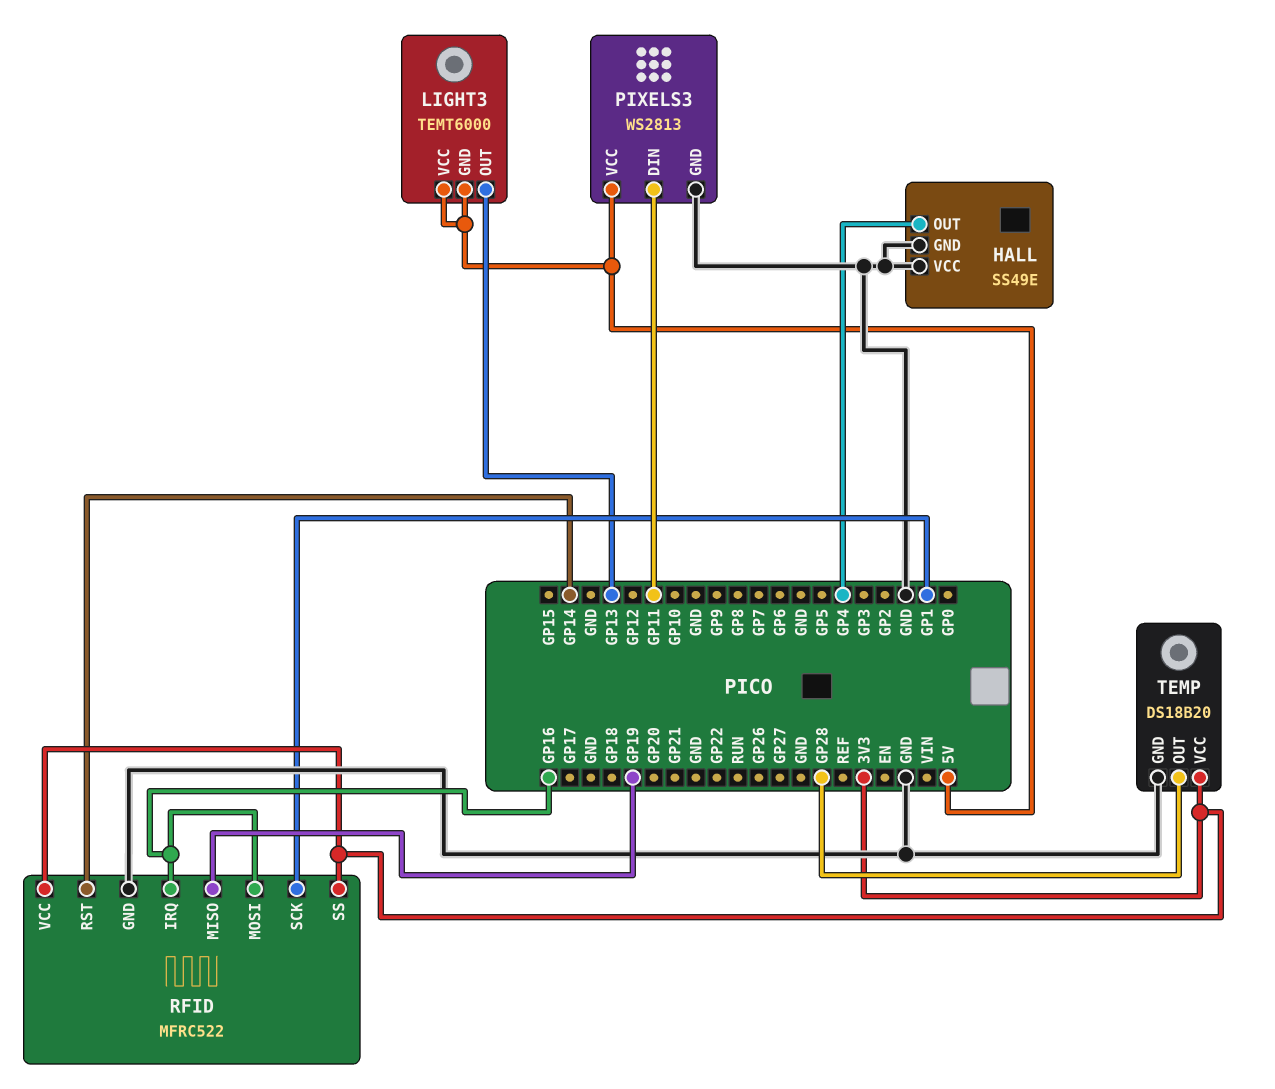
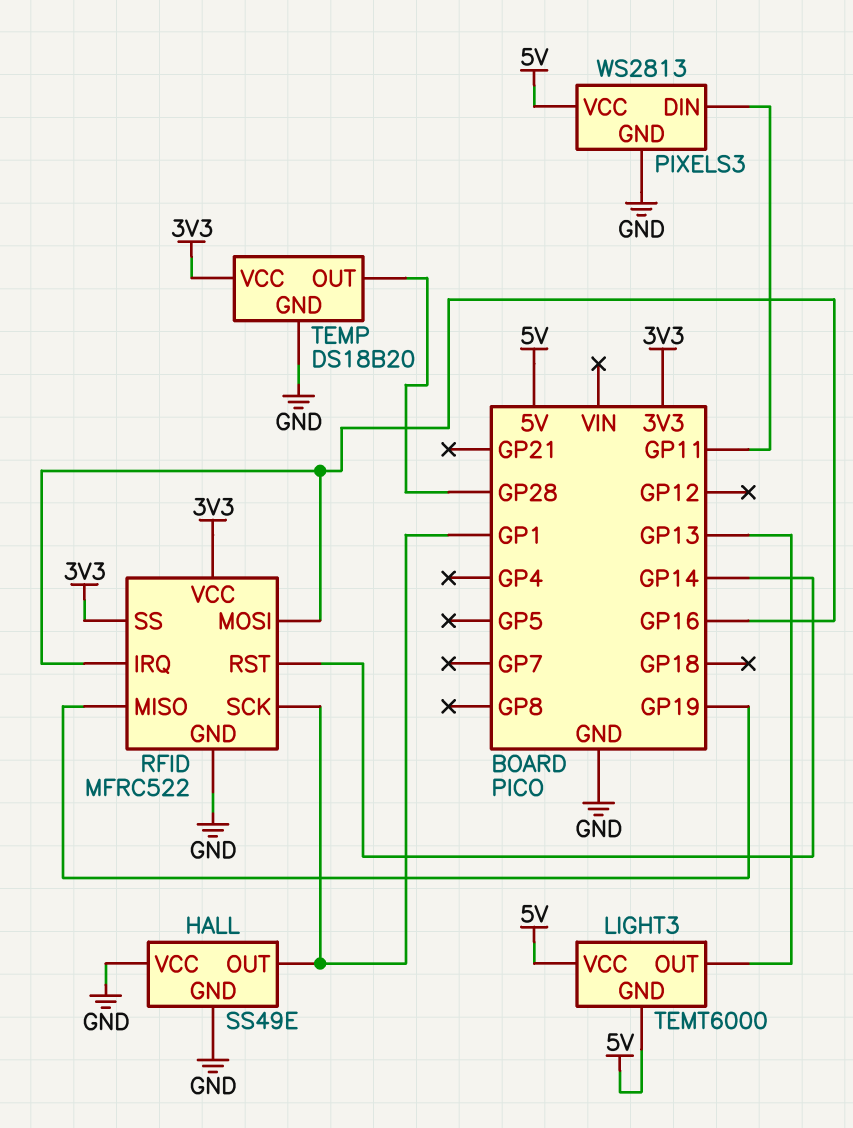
HALL pin OUT: GP4 -> GP1

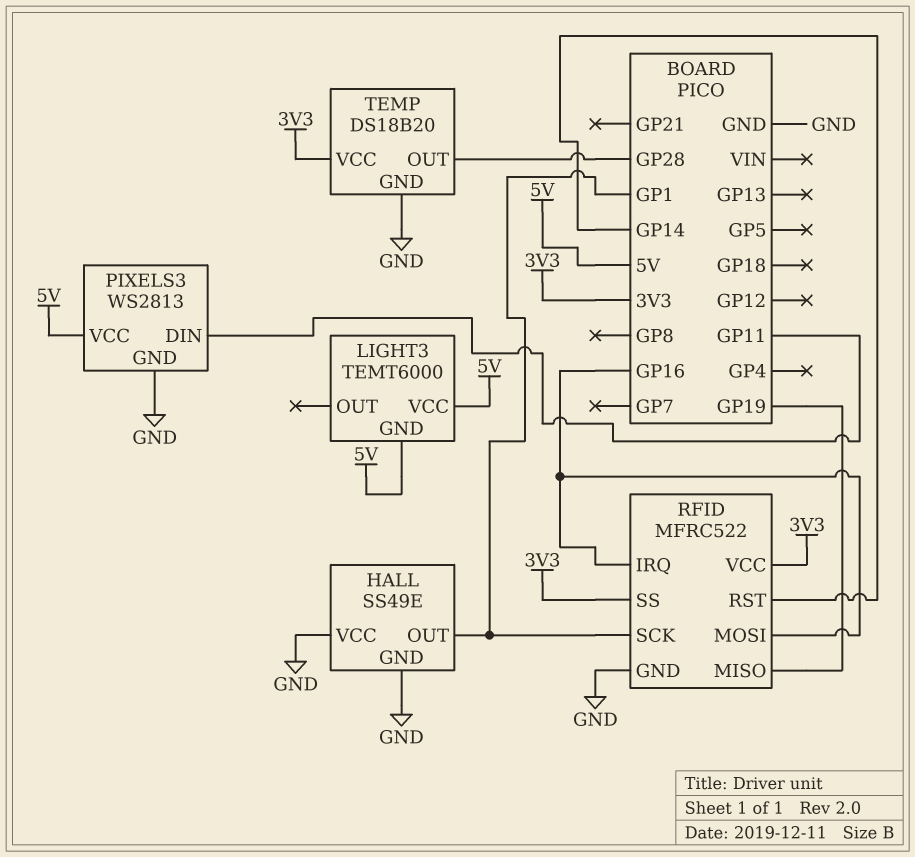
LIGHT3 pin OUT: GP13 -> none

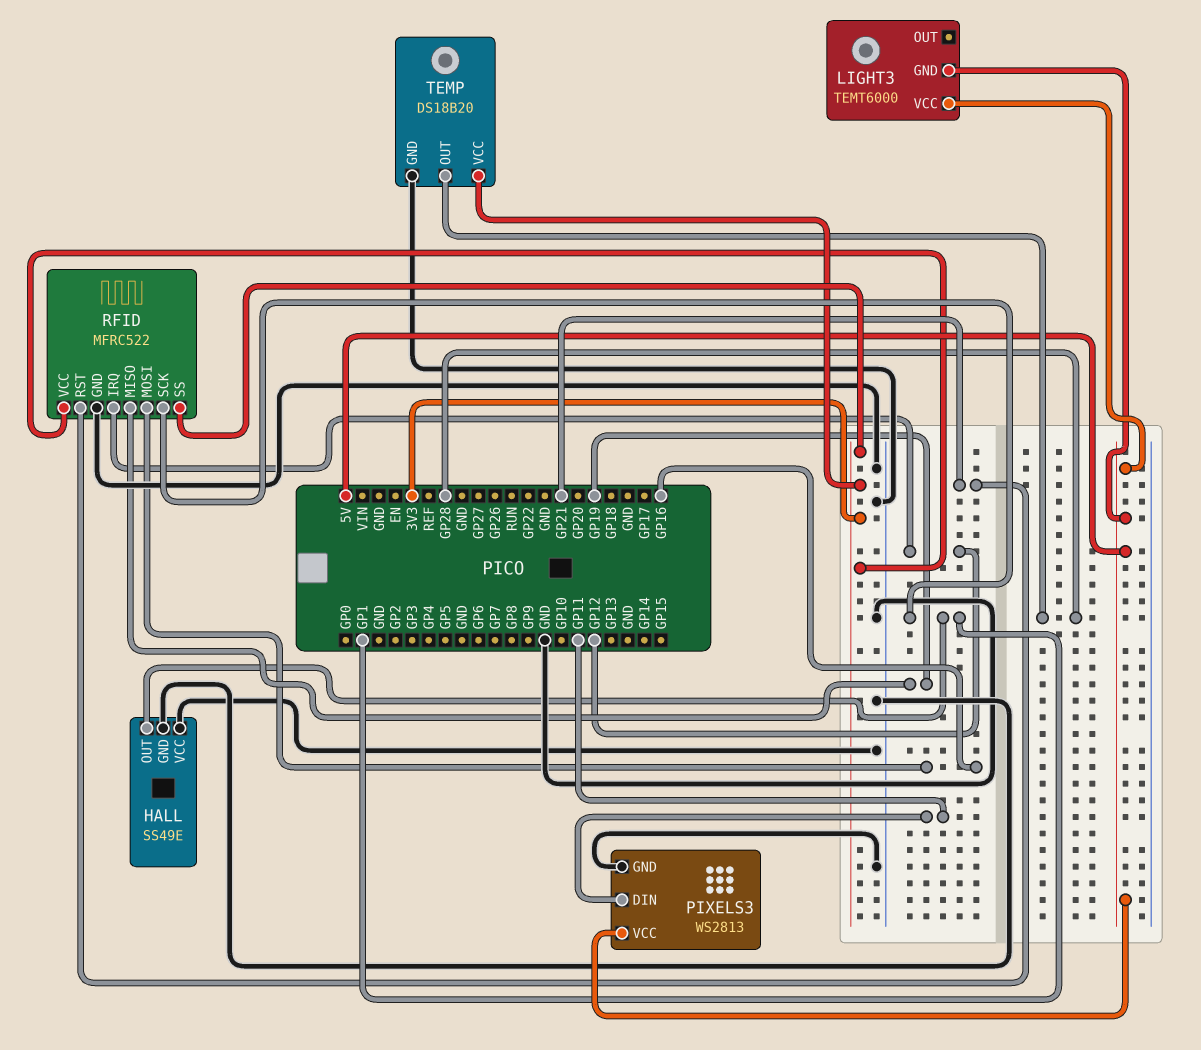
RFID pin IRQ: GP16 -> GP12
RFID pin RST: GP14 -> GP21

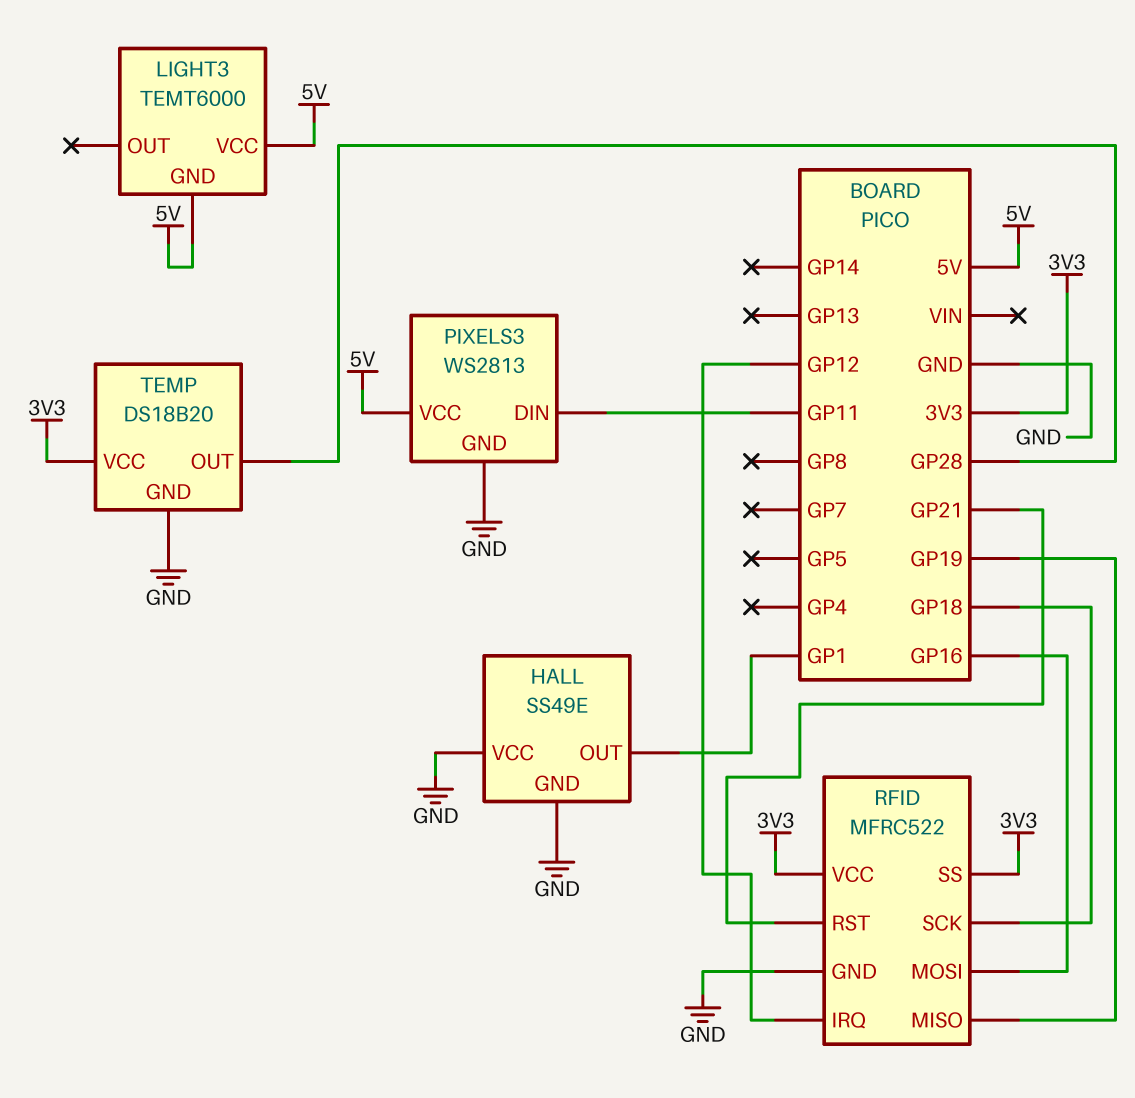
RFID pin SCK: GP1 -> GP18

